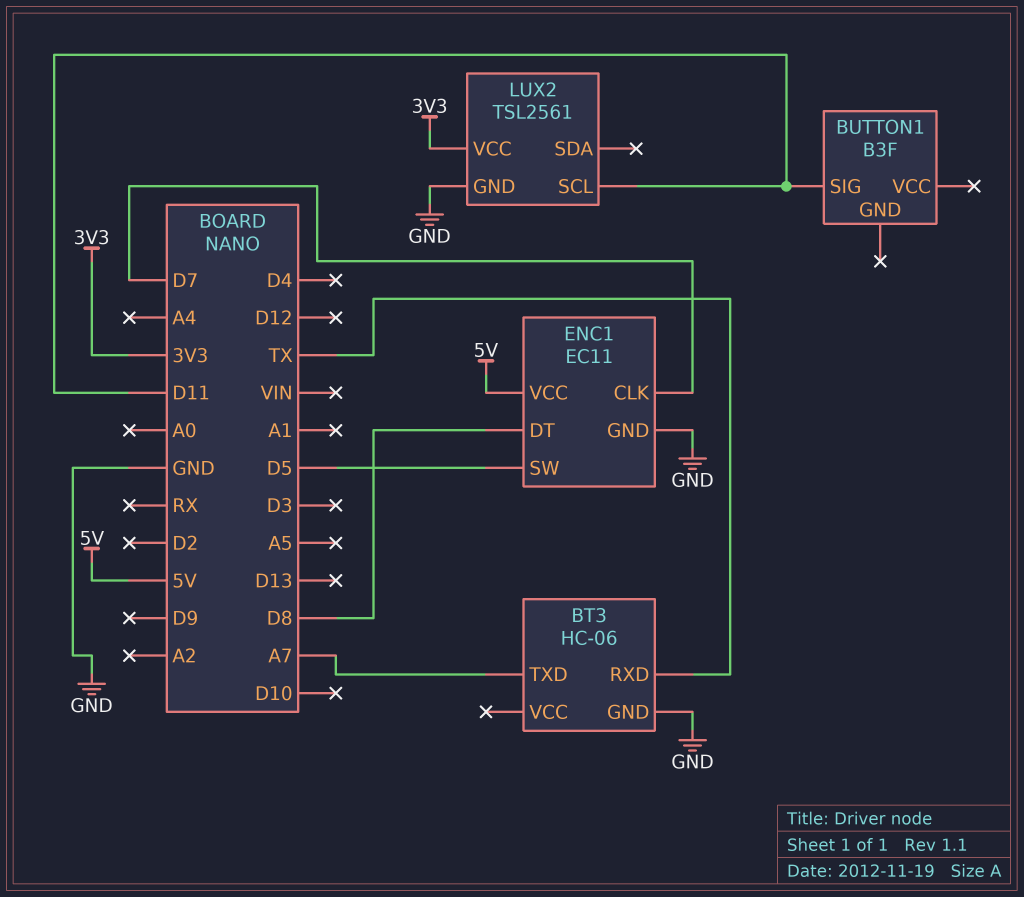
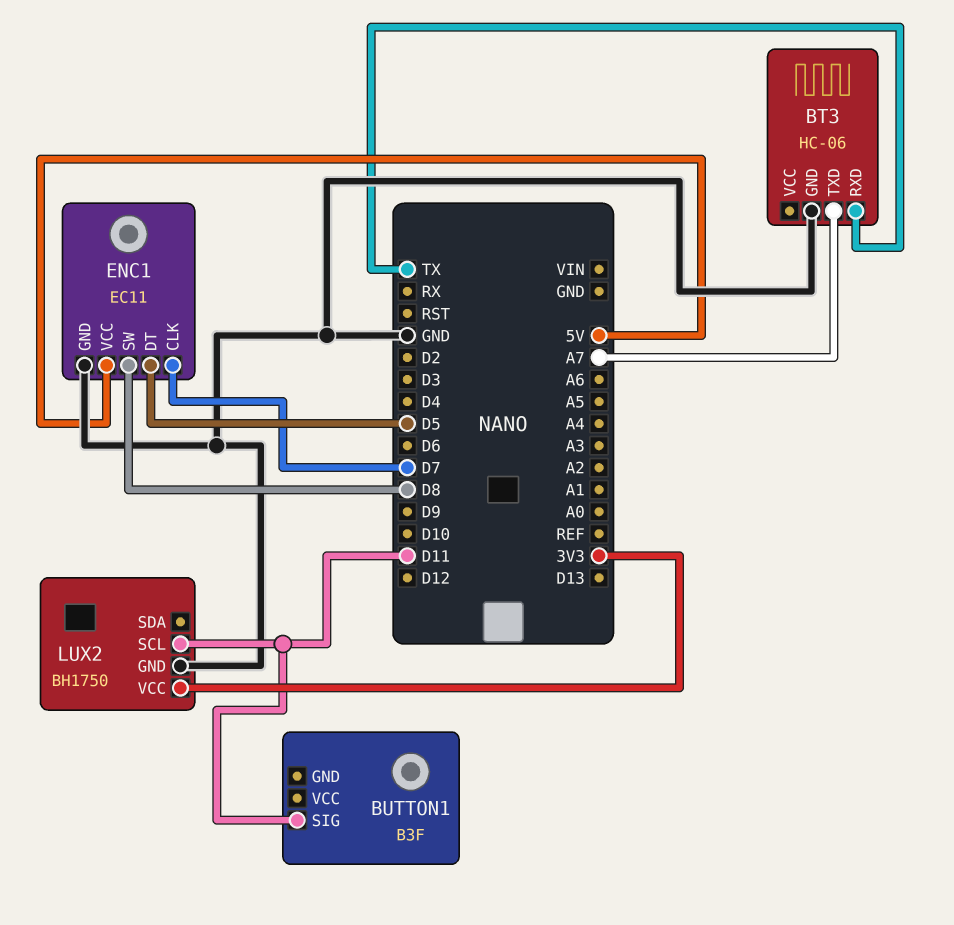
ENC1 pin DT: D8 -> D5
ENC1 pin SW: D5 -> D8
LUX2: TSL2561 -> BH1750

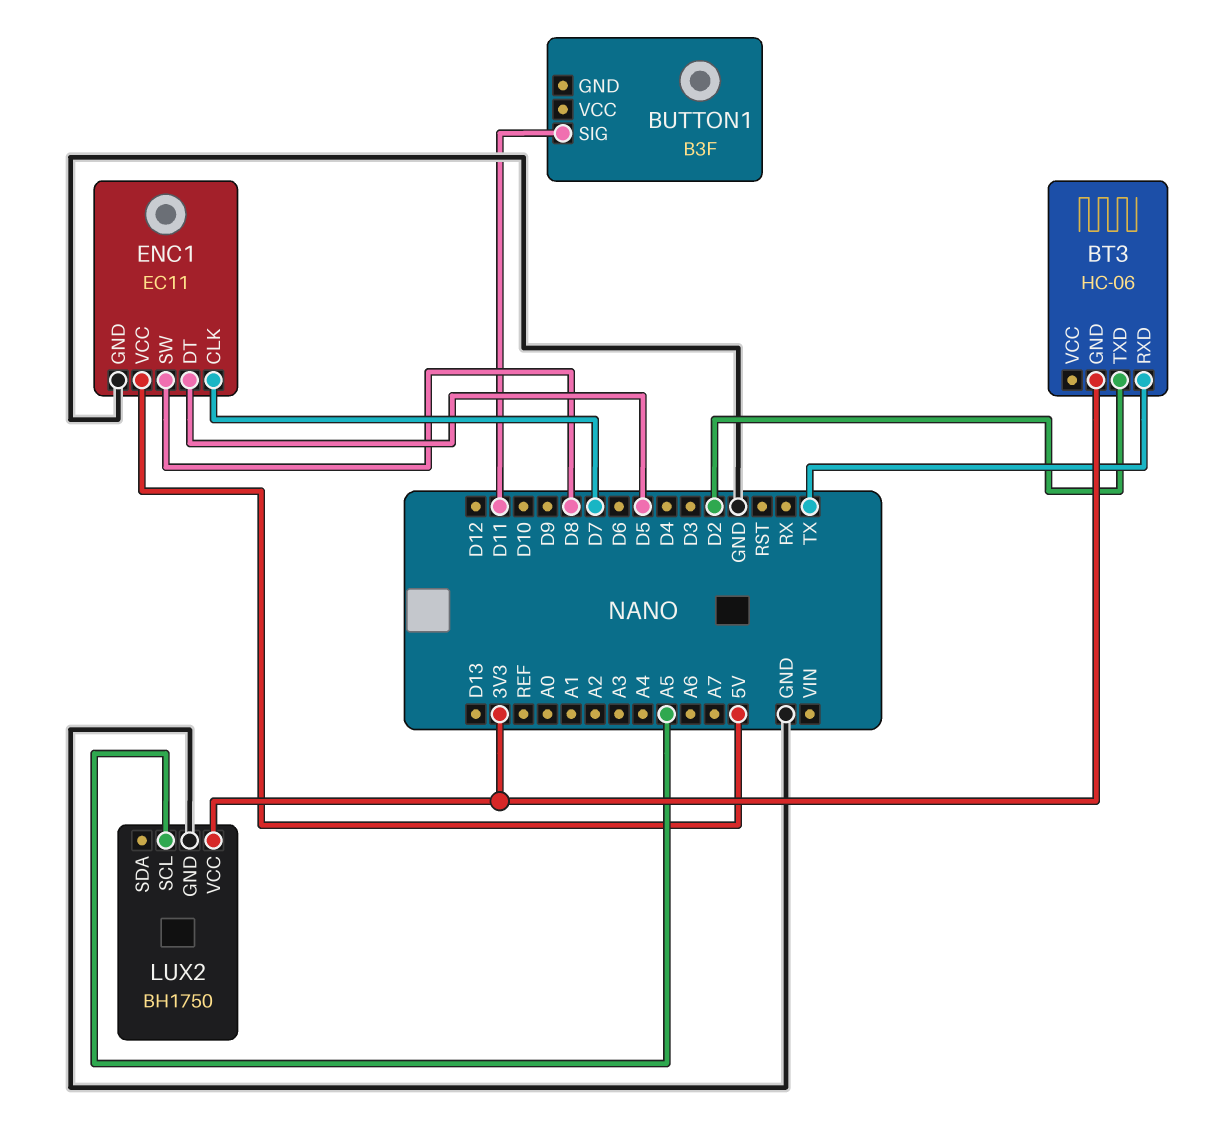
BT3 pin GND: GND -> 3V3
BT3 pin TXD: A7 -> D2
LUX2 pin SCL: D11 -> A5

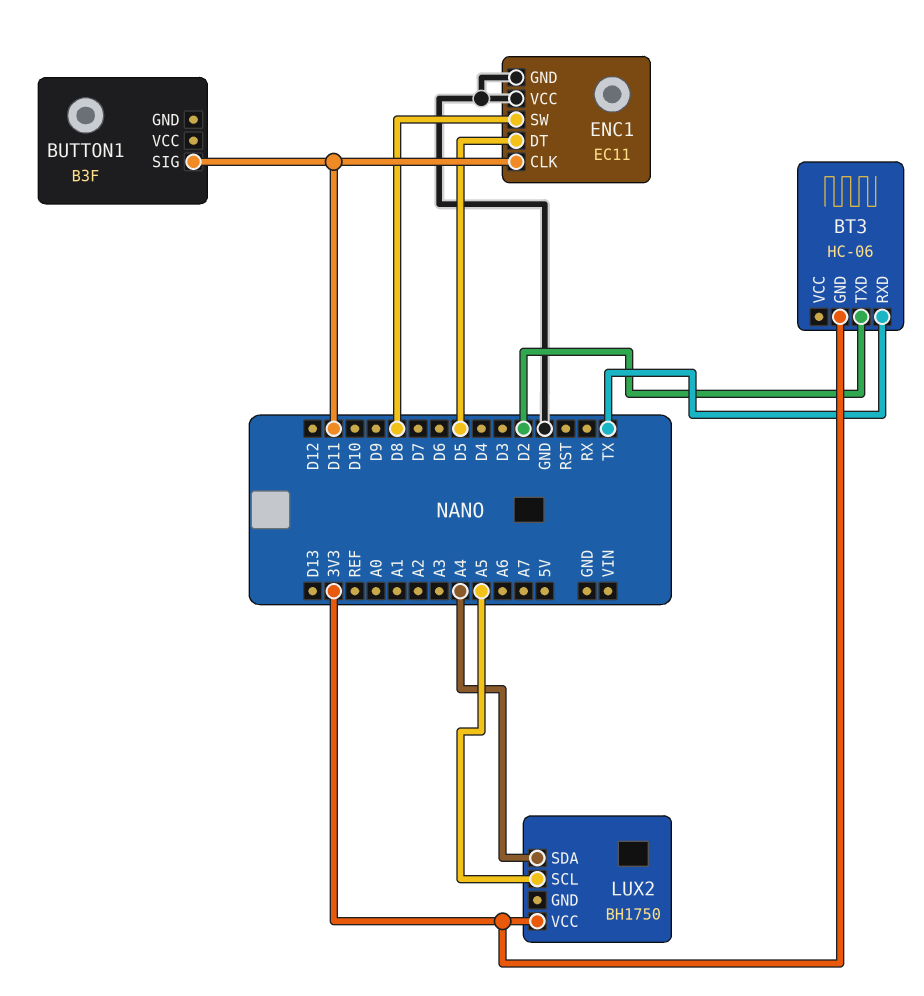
ENC1 pin CLK: D7 -> D11
ENC1 pin VCC: 5V -> GND
LUX2 pin GND: GND -> none
LUX2 pin SDA: none -> A4

